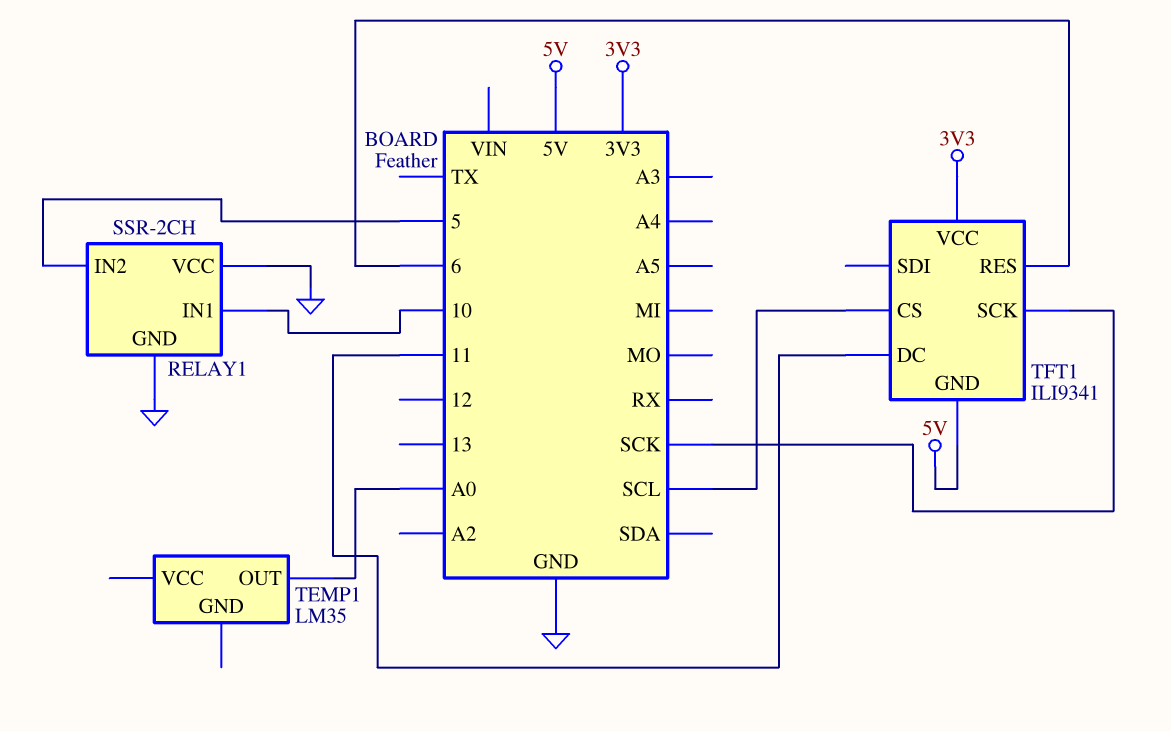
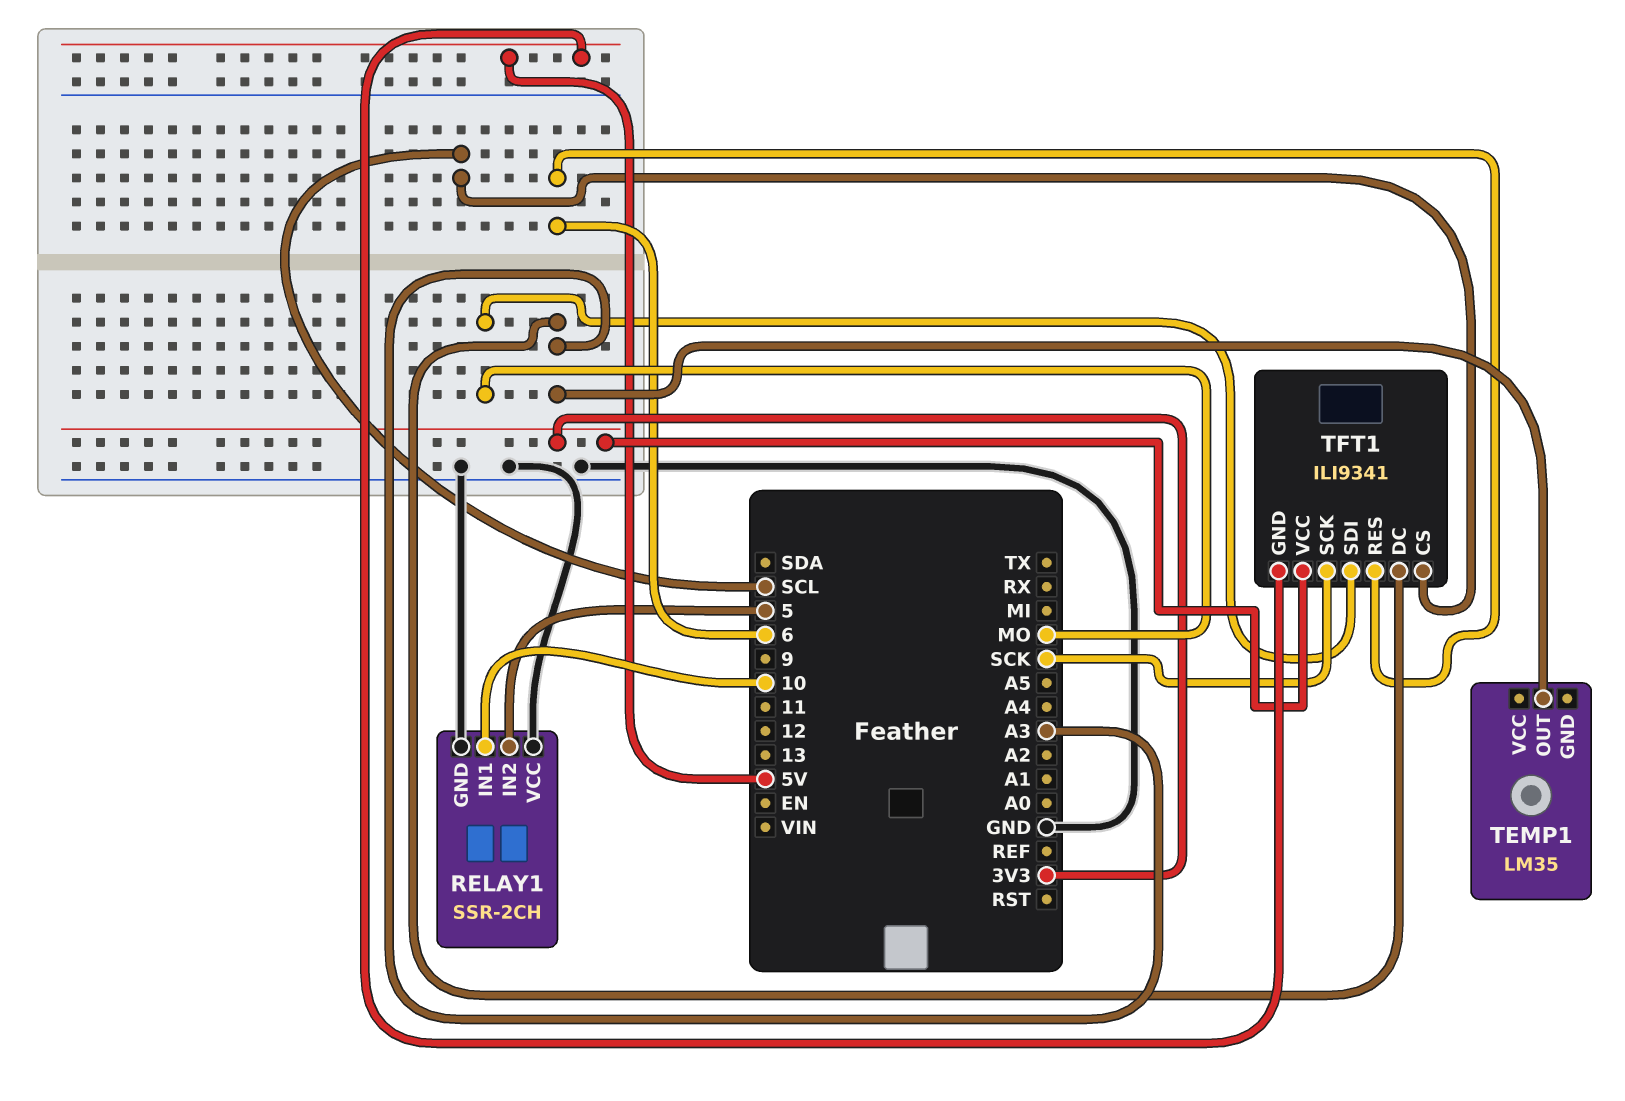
TEMP1 pin OUT: A0 -> A3
TFT1 pin DC: 11 -> A3
TFT1 pin SDI: none -> MO

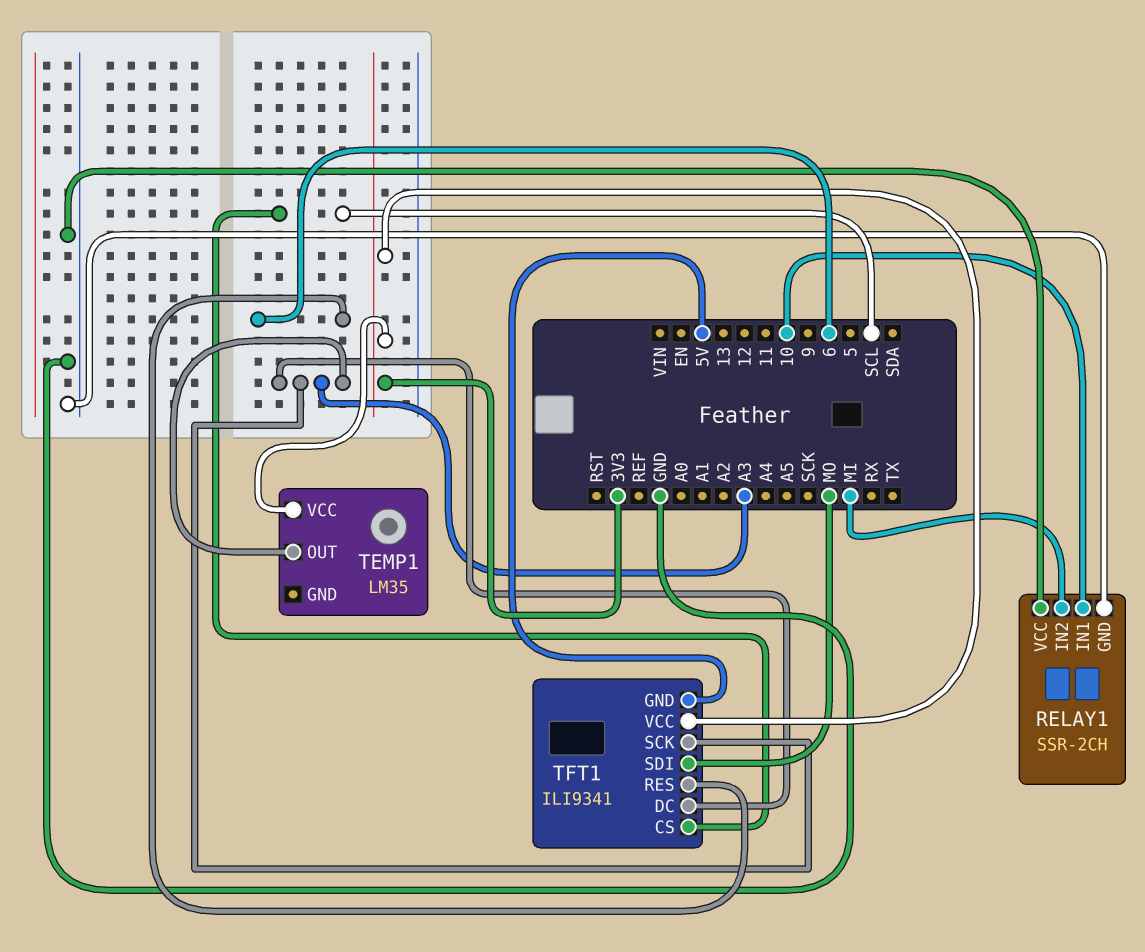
RELAY1 pin IN2: 5 -> MI
TEMP1 pin VCC: none -> 3V3
TFT1 pin SCK: SCK -> A3

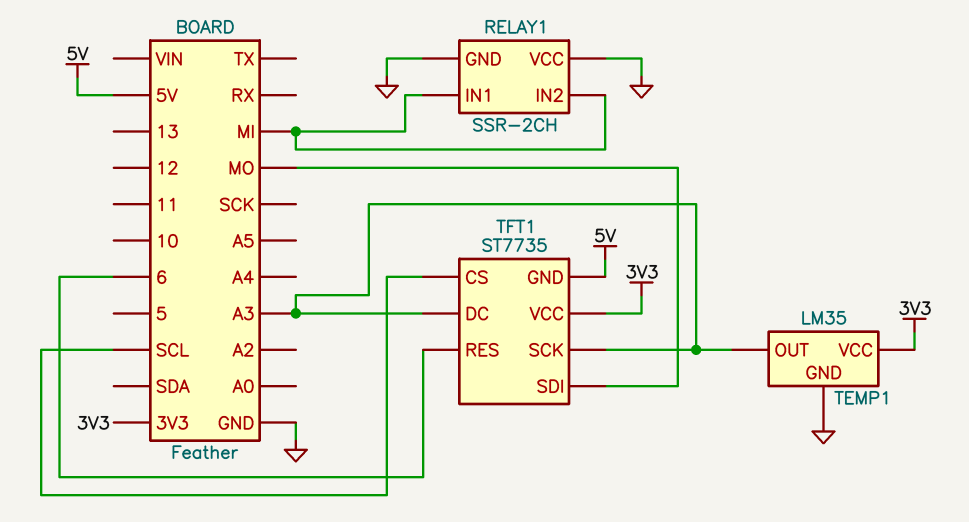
RELAY1 pin IN1: 10 -> MI
TEMP1 pin GND: none -> GND
TFT1: ILI9341 -> ST7735

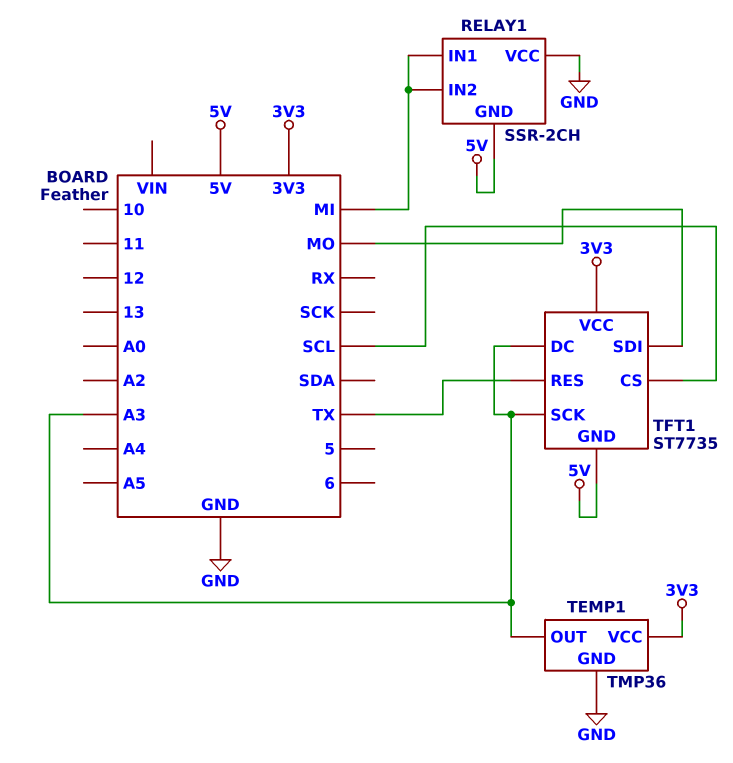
RELAY1 pin GND: GND -> 5V
TEMP1: LM35 -> TMP36
TFT1 pin RES: 6 -> TX

